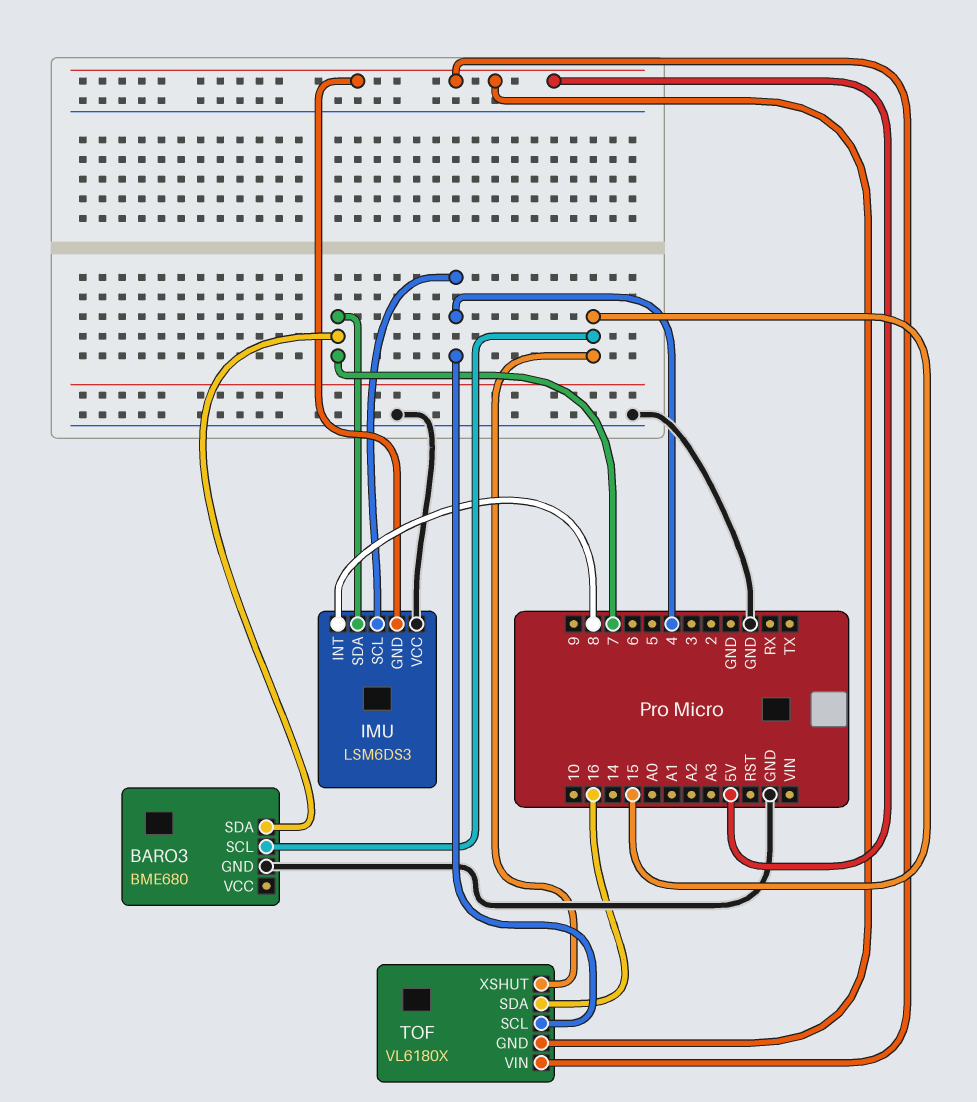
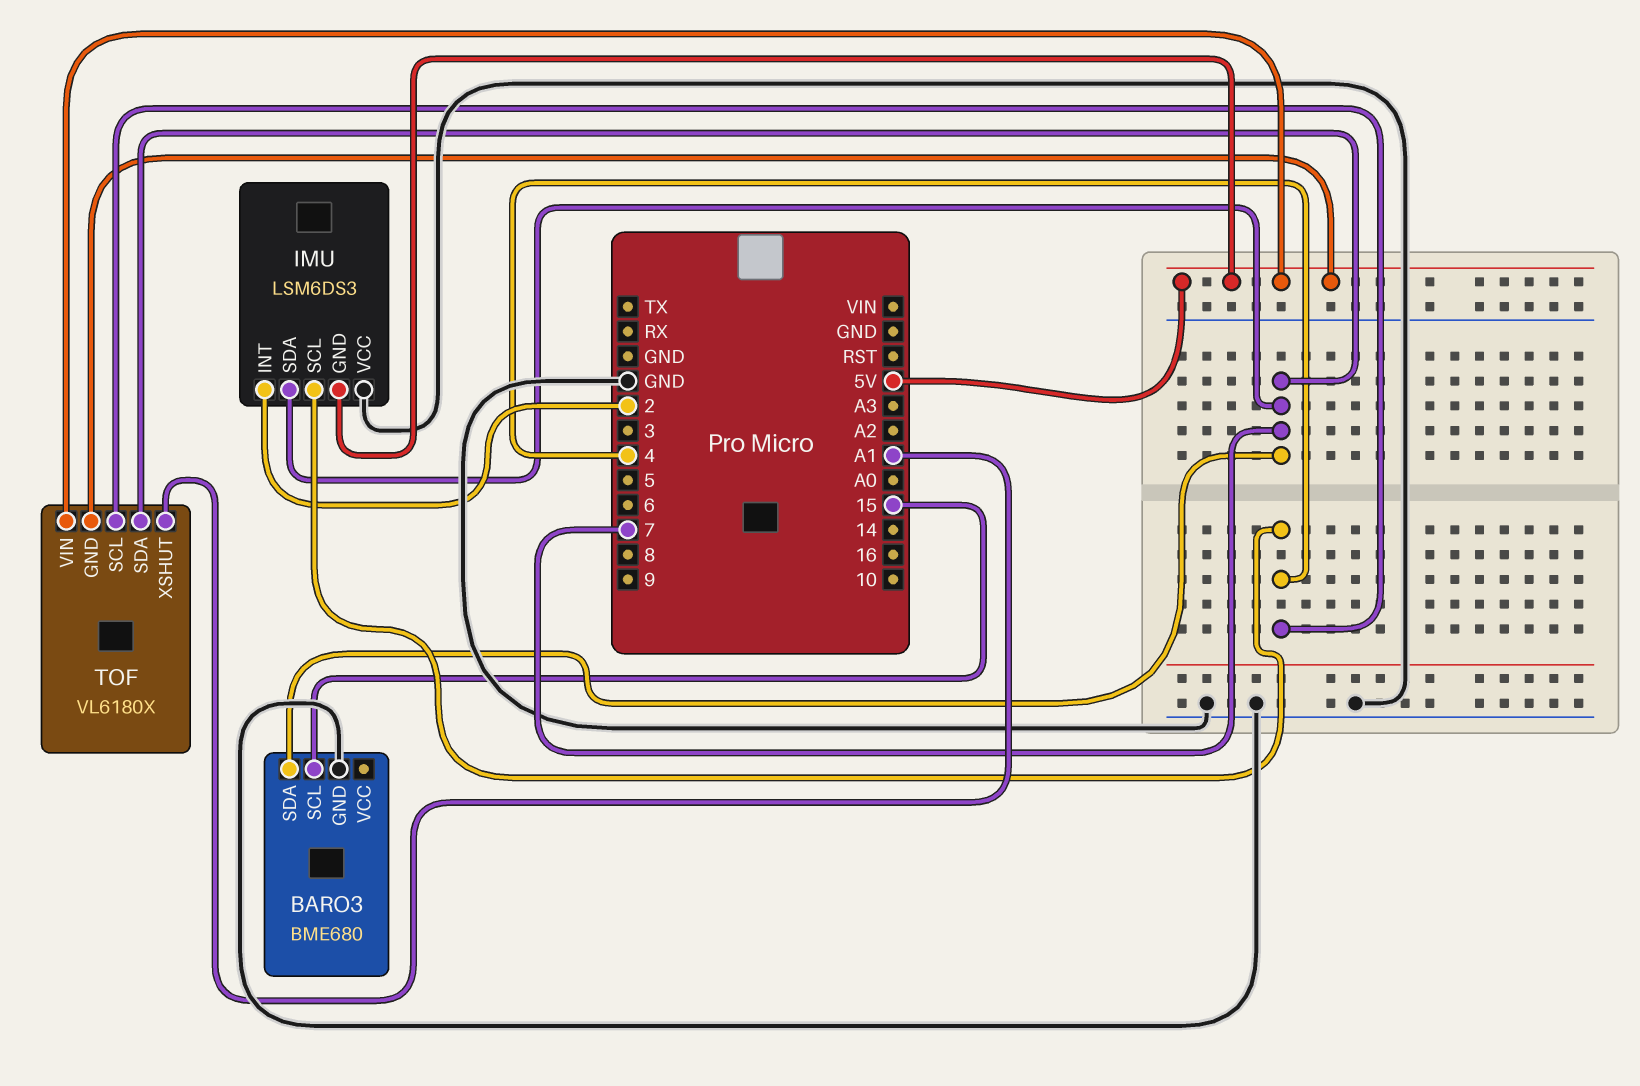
IMU pin INT: 8 -> 2
TOF pin SDA: 16 -> 7
TOF pin XSHUT: 15 -> A1

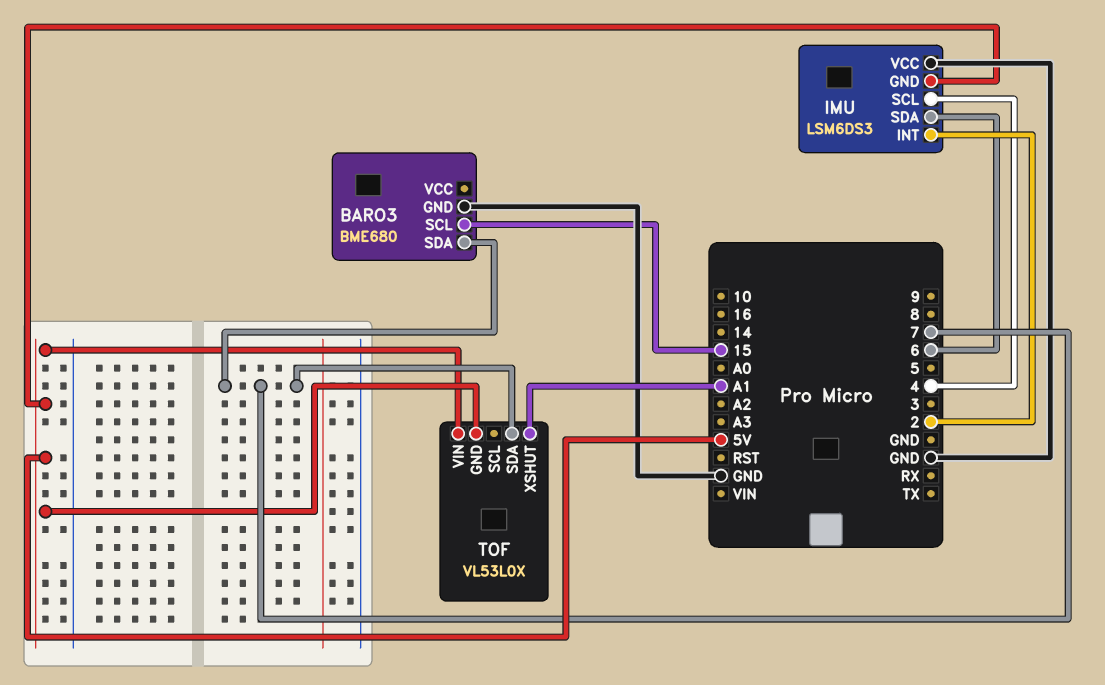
IMU pin SDA: 7 -> 6
TOF: VL6180X -> VL53L0X
TOF pin SCL: 4 -> none

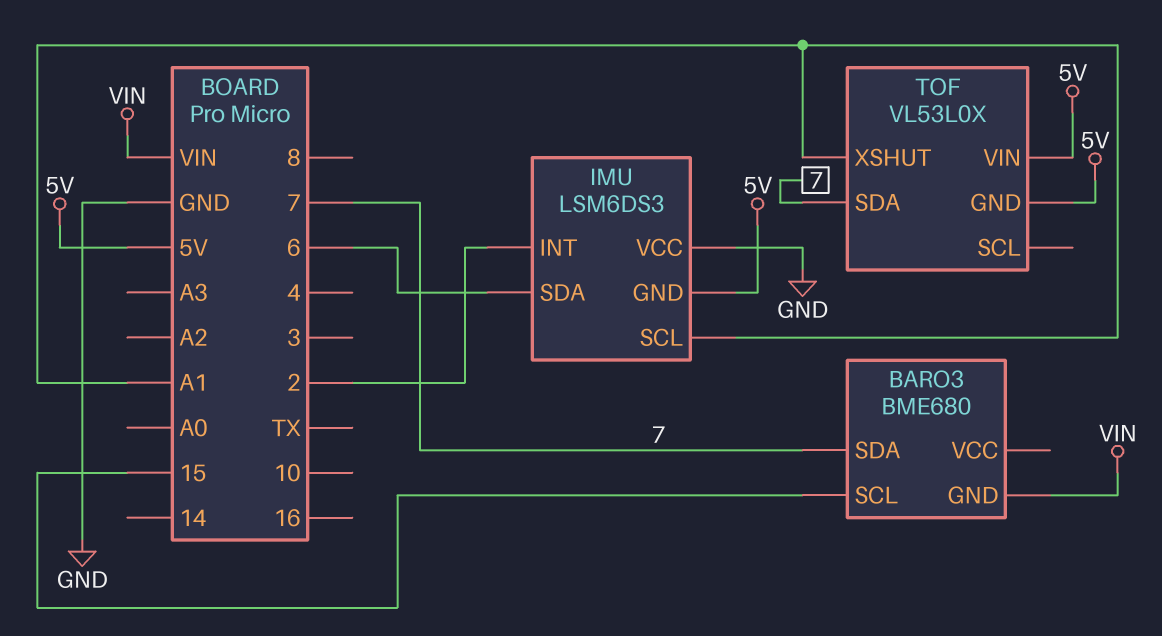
BARO3 pin GND: GND -> VIN
IMU pin SCL: 4 -> A1

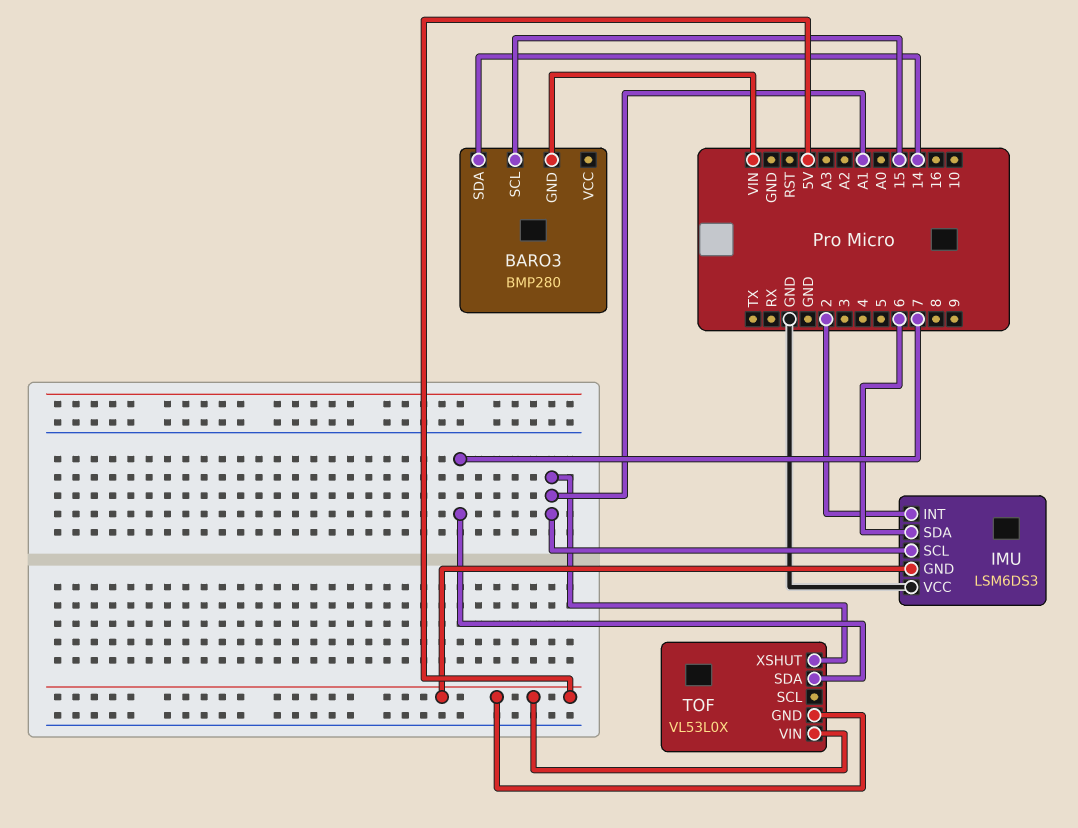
BARO3: BME680 -> BMP280
BARO3 pin SDA: 7 -> 14

